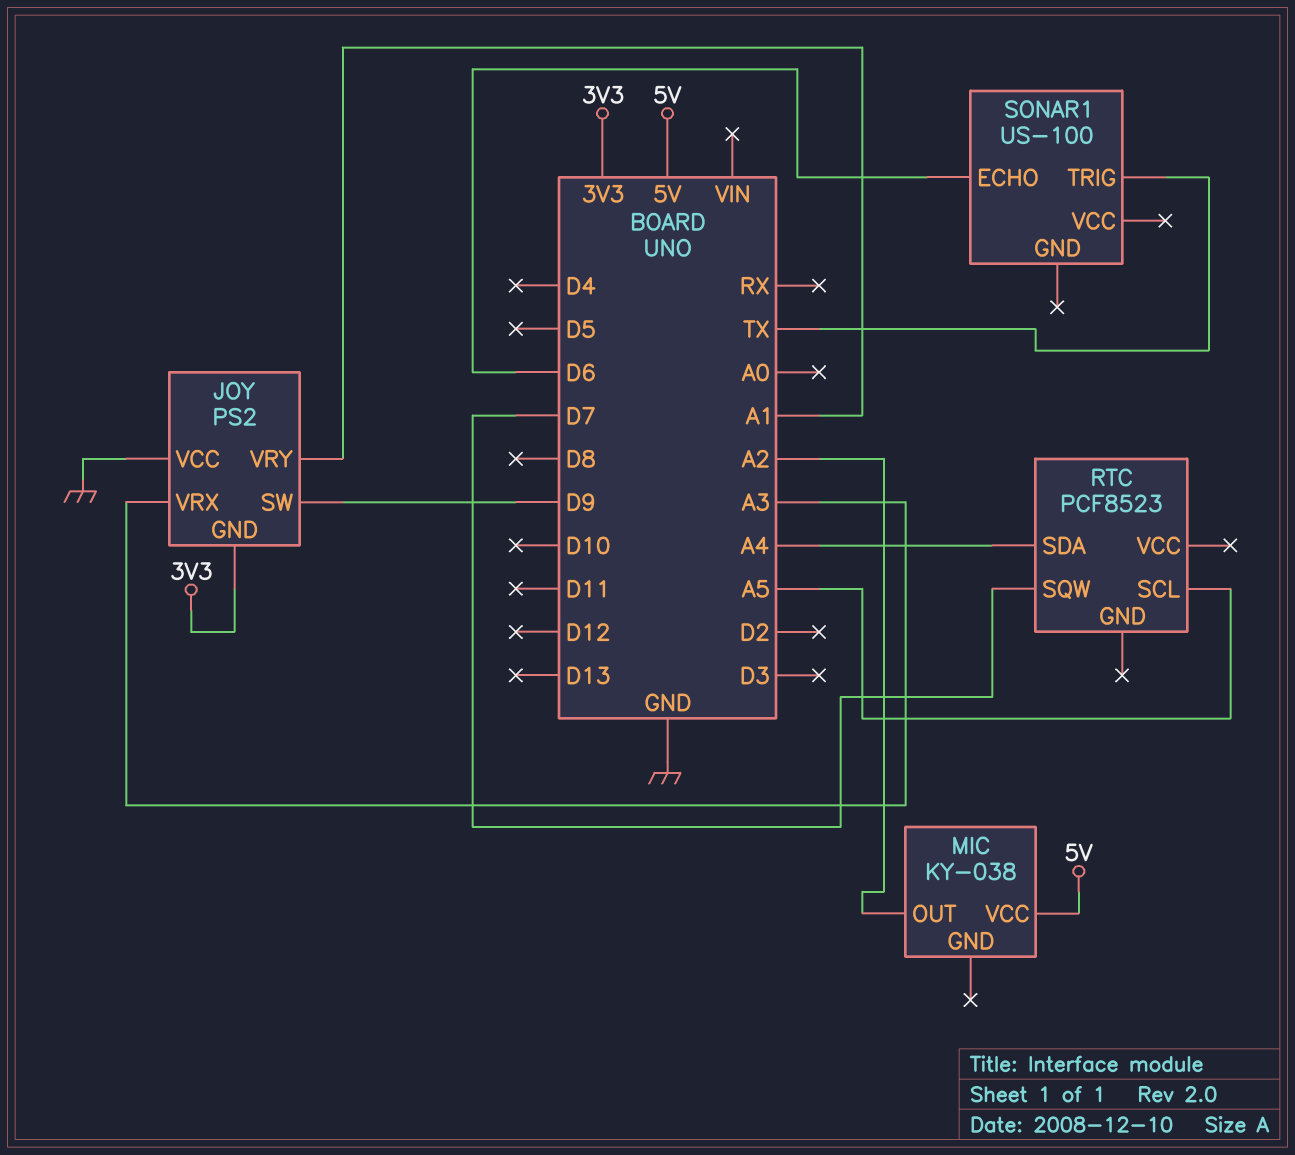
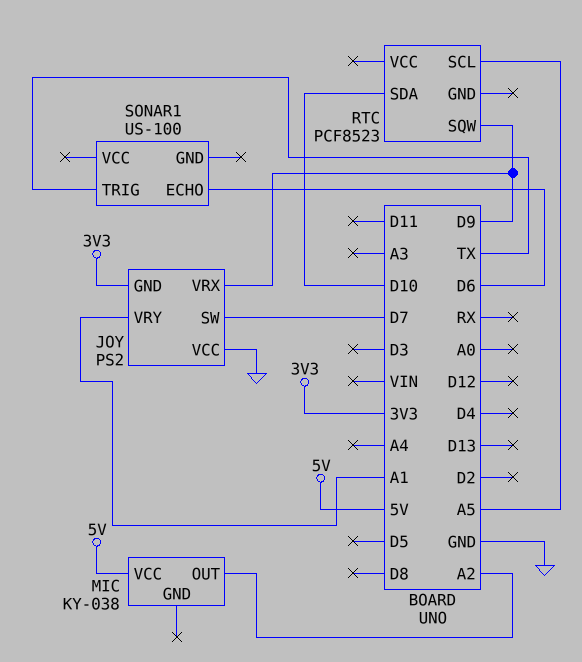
JOY pin SW: D9 -> D7
JOY pin VRX: A3 -> D9
RTC pin SDA: A4 -> D10
RTC pin SQW: D7 -> D9

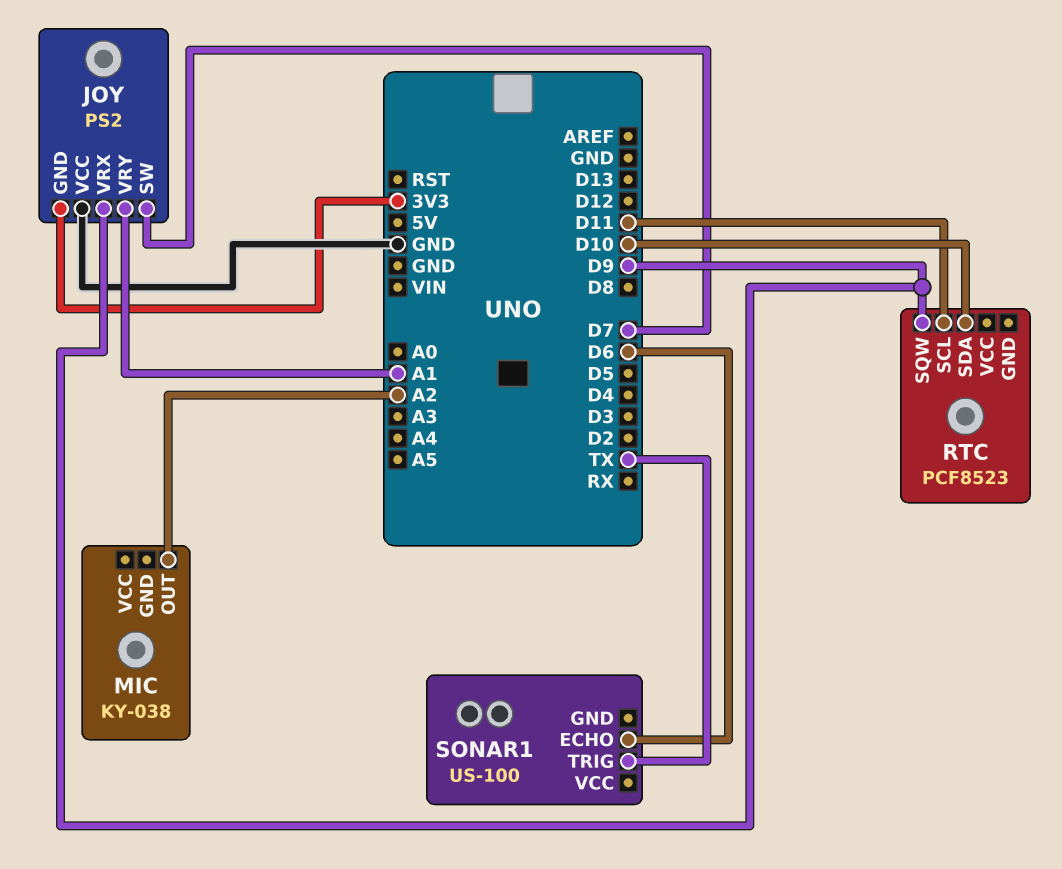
MIC pin VCC: 5V -> none
RTC pin SCL: A5 -> D11

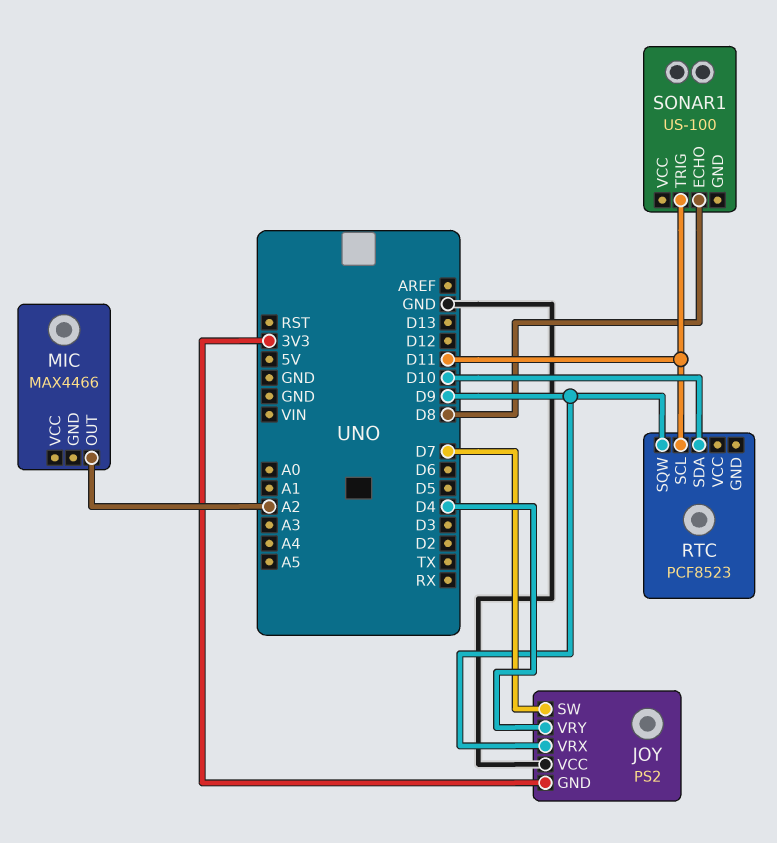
JOY pin VRY: A1 -> D4
MIC: KY-038 -> MAX4466
SONAR1 pin ECHO: D6 -> D8
SONAR1 pin TRIG: TX -> D11

